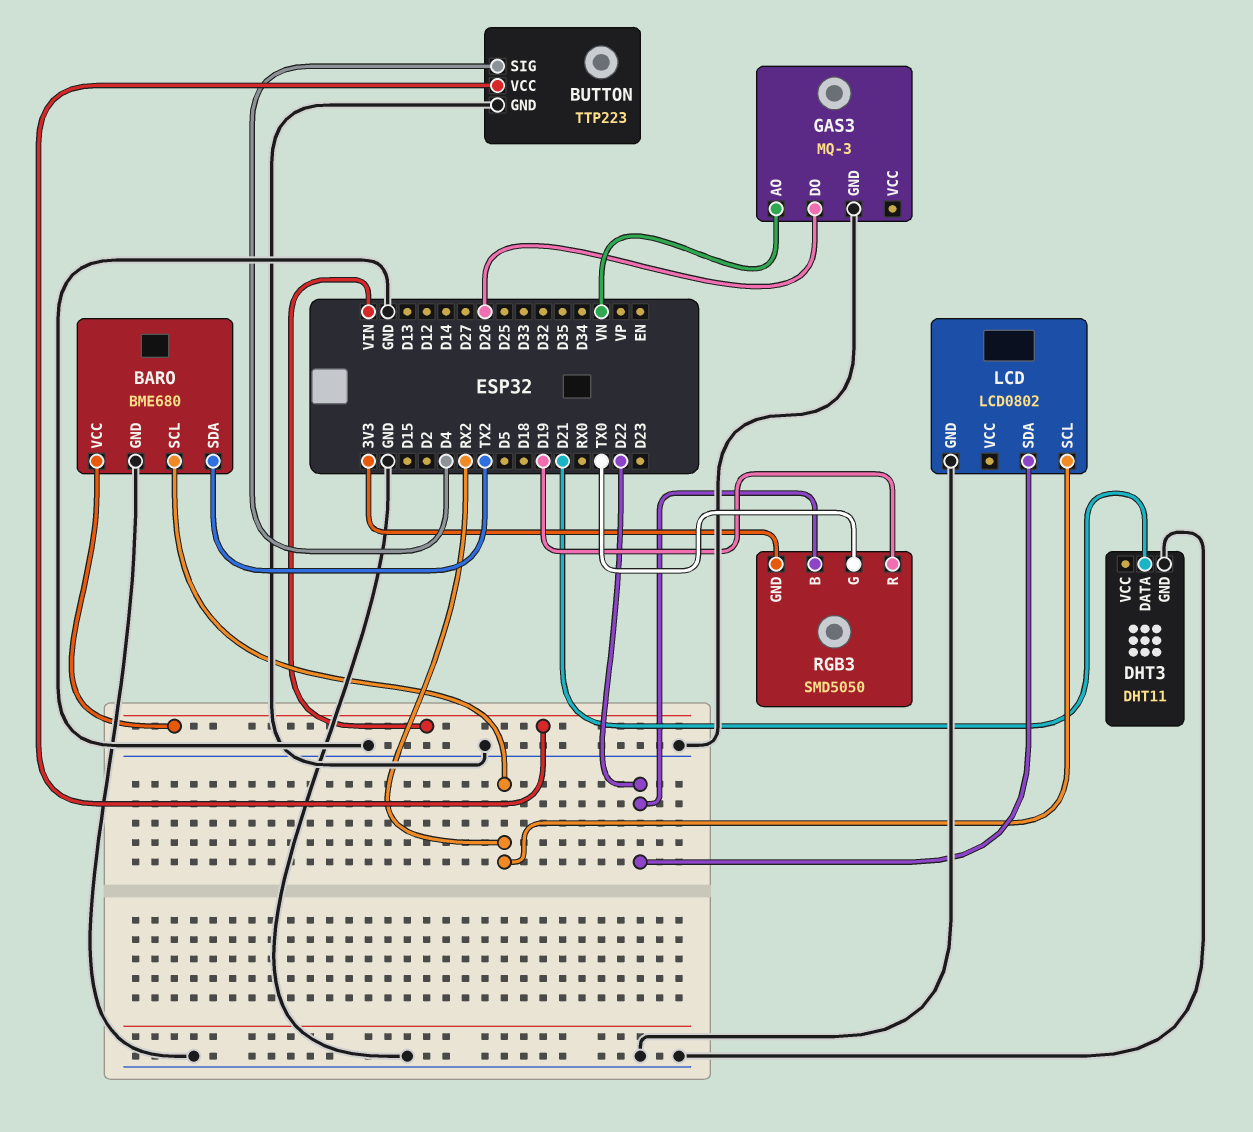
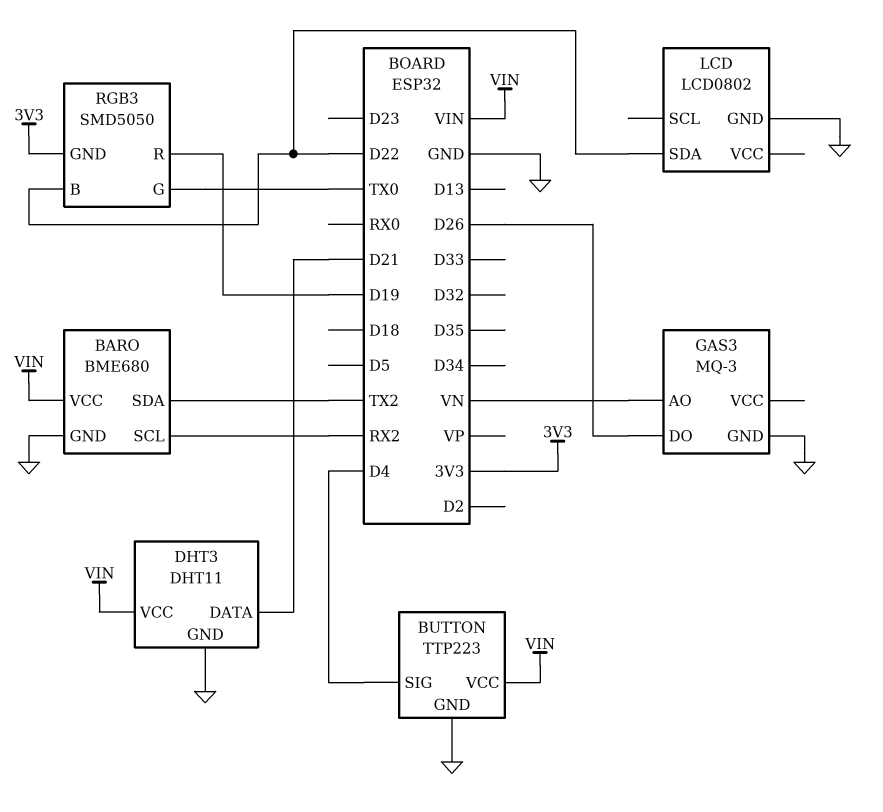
DHT3 pin VCC: none -> VIN
LCD pin SCL: RX2 -> none

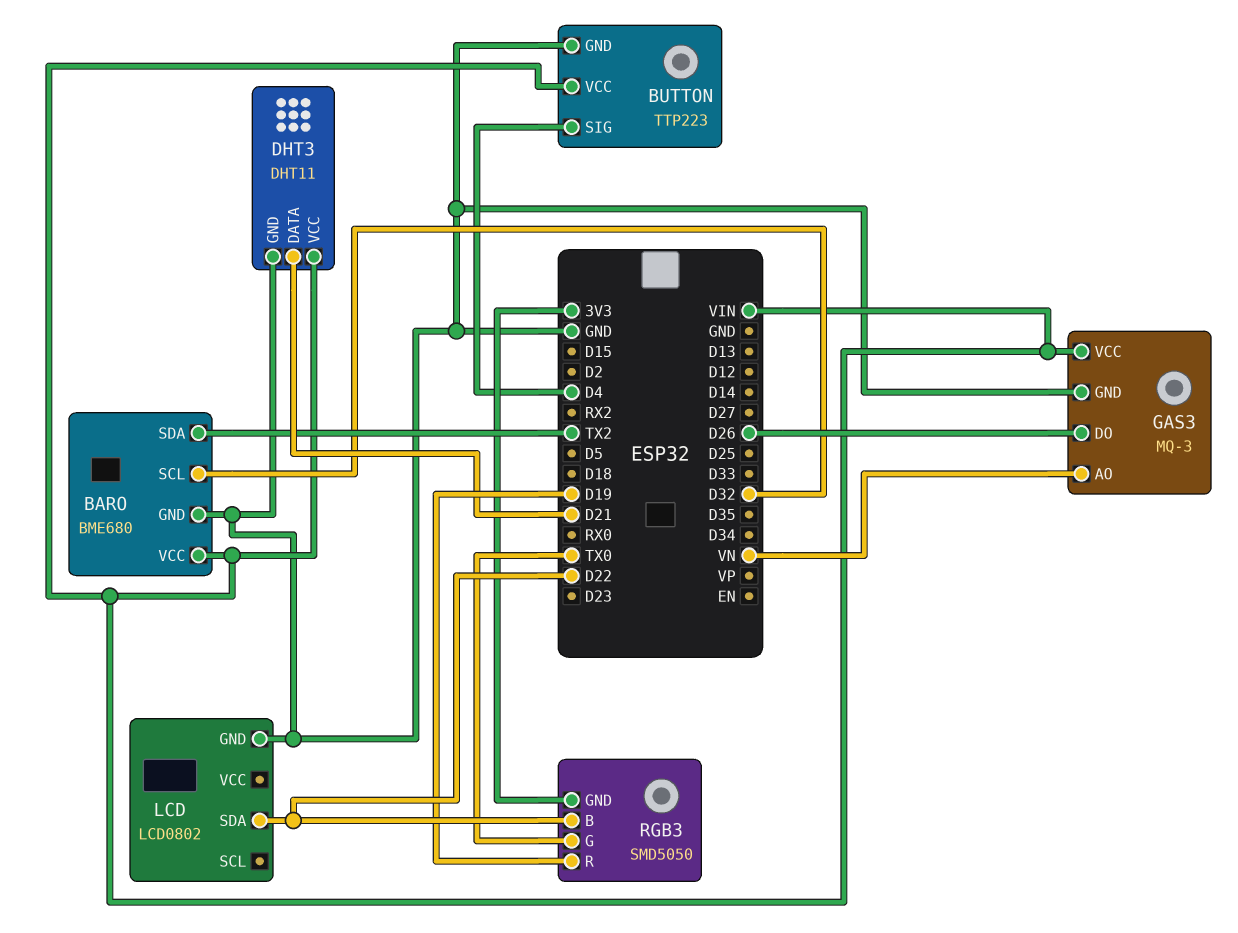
BARO pin SCL: RX2 -> D32
GAS3 pin VCC: none -> VIN

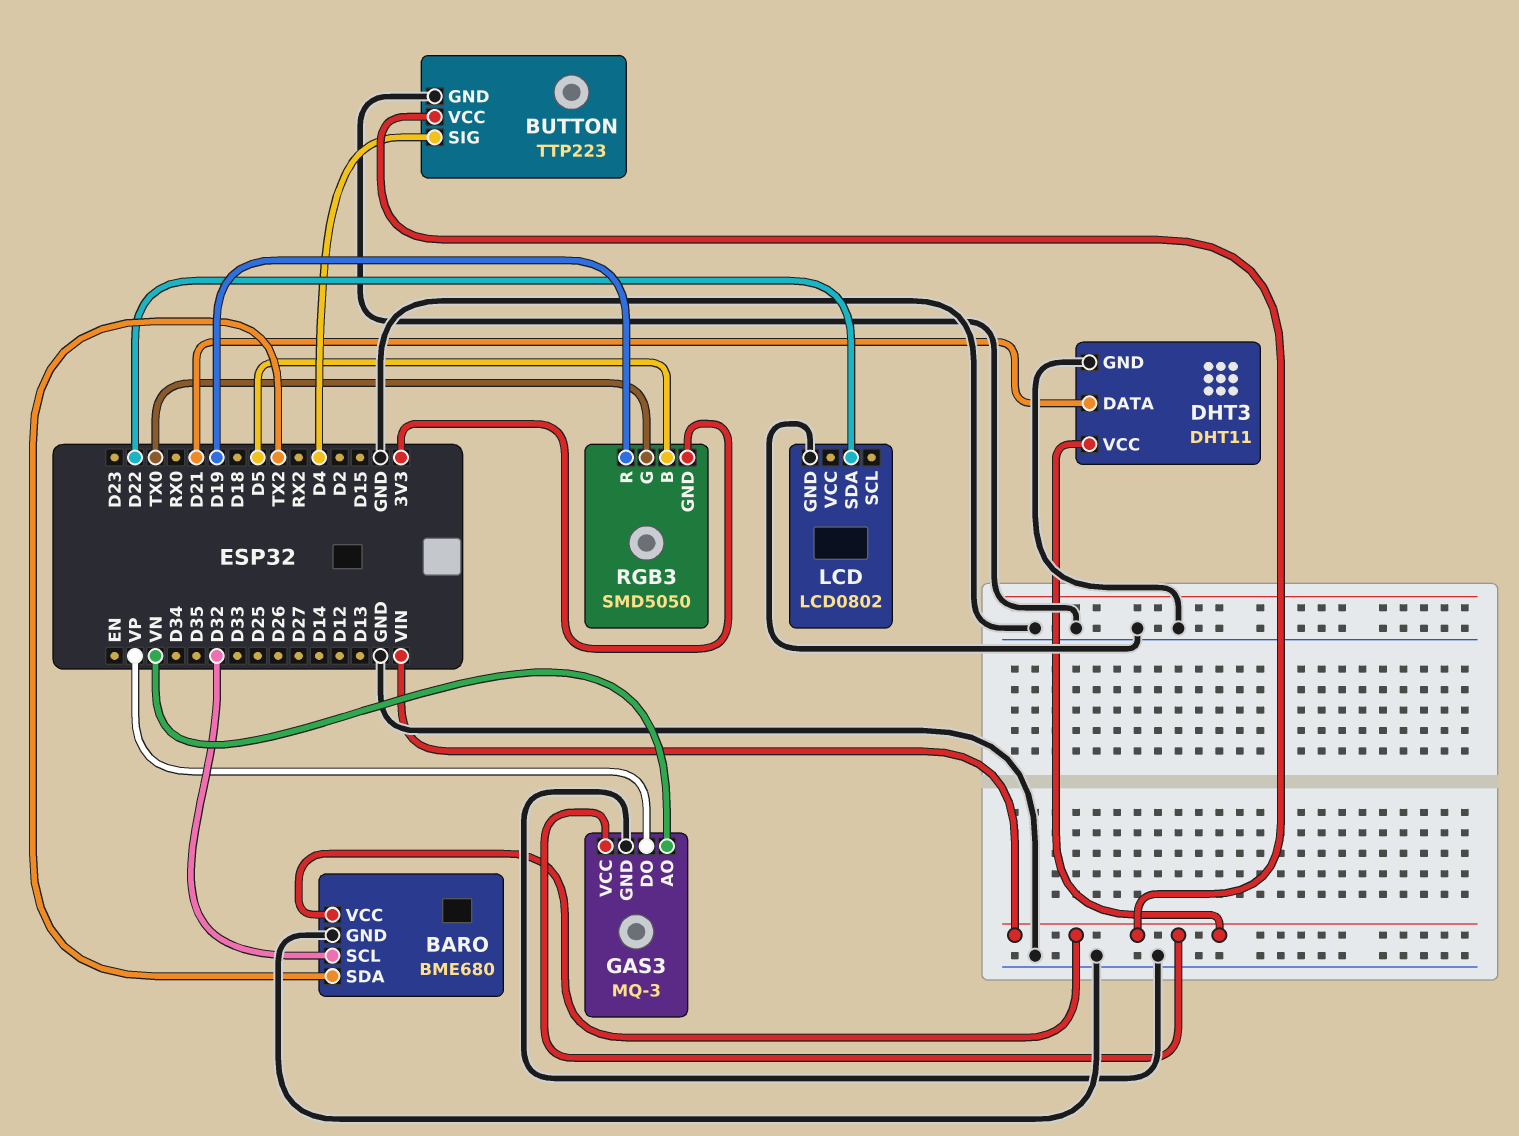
GAS3 pin DO: D26 -> VP
RGB3 pin B: D22 -> D5

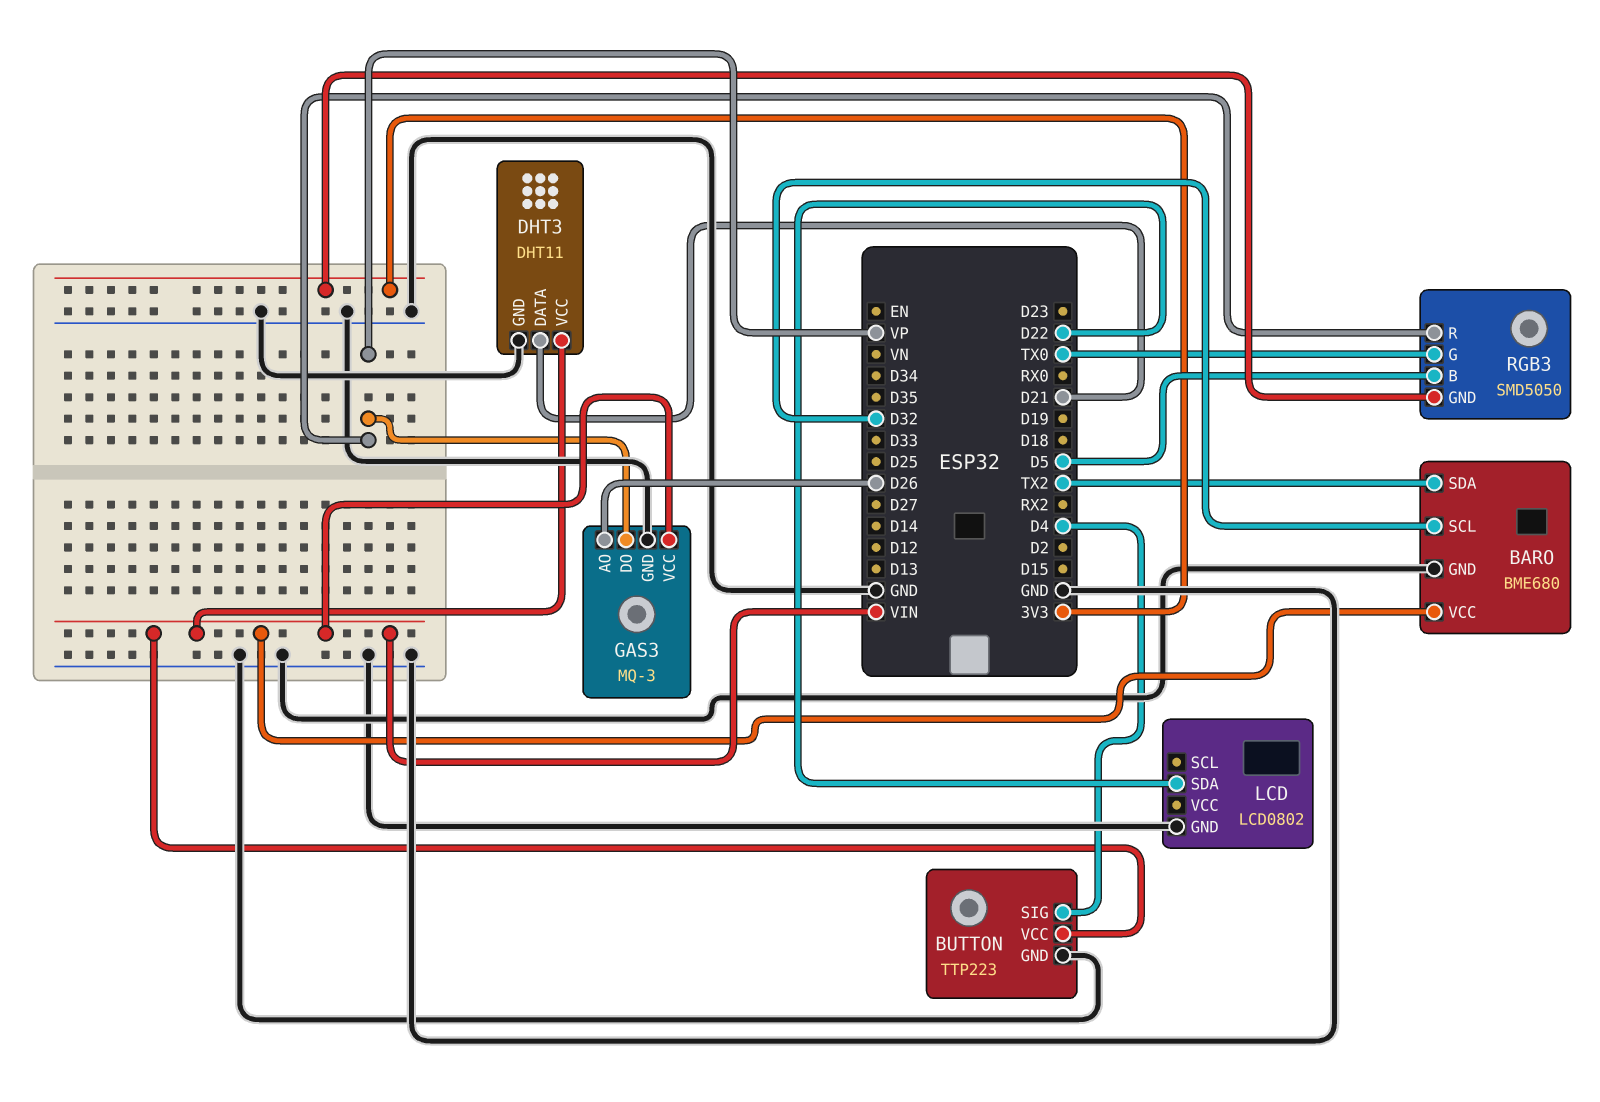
GAS3 pin AO: VN -> D26
RGB3 pin R: D19 -> VP

